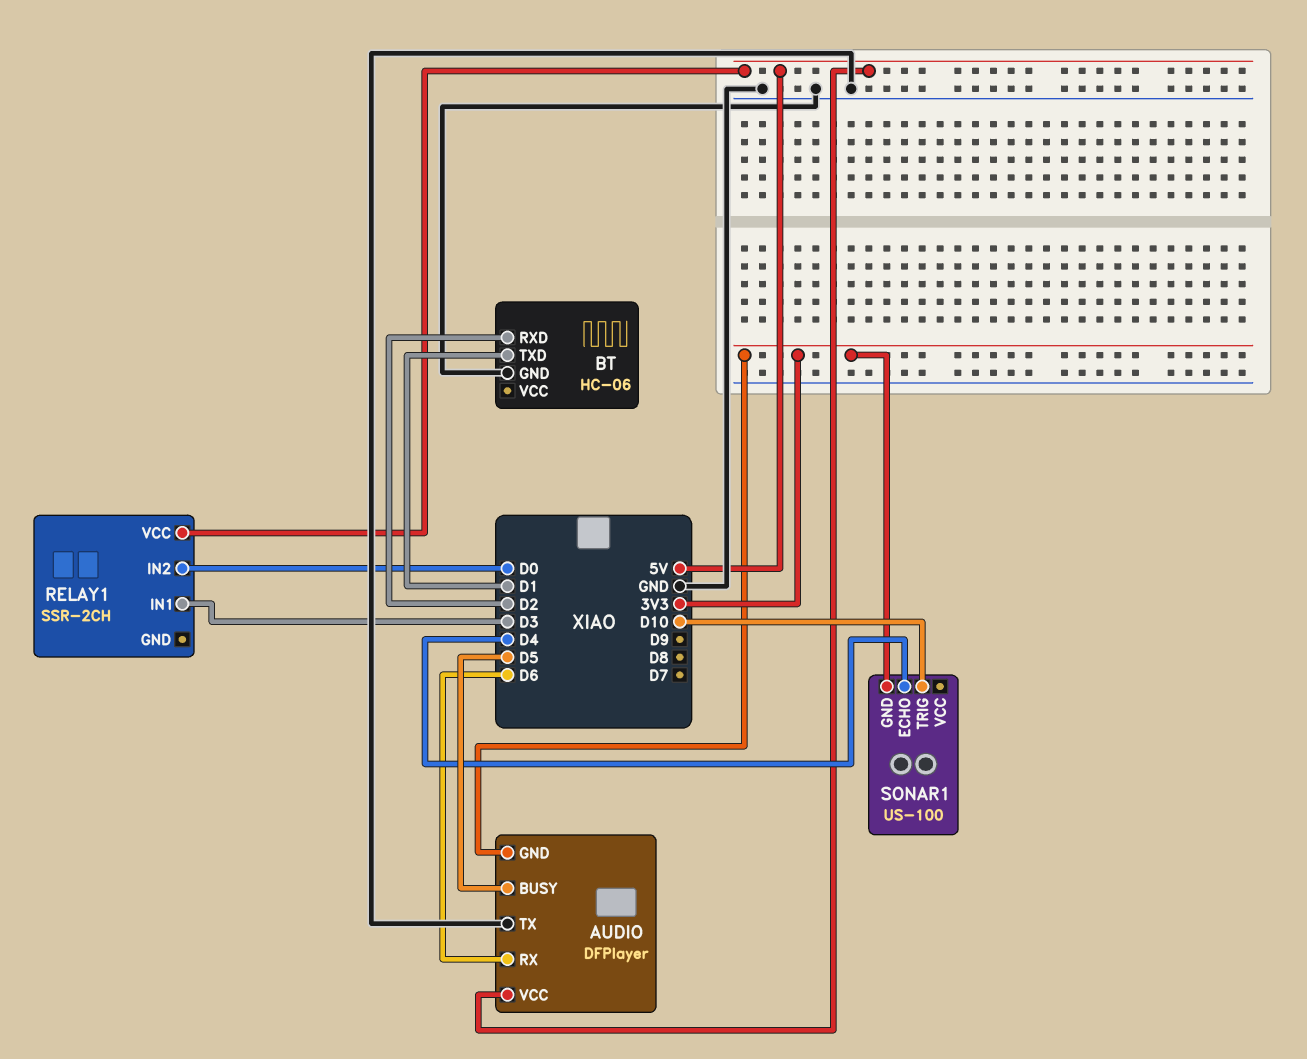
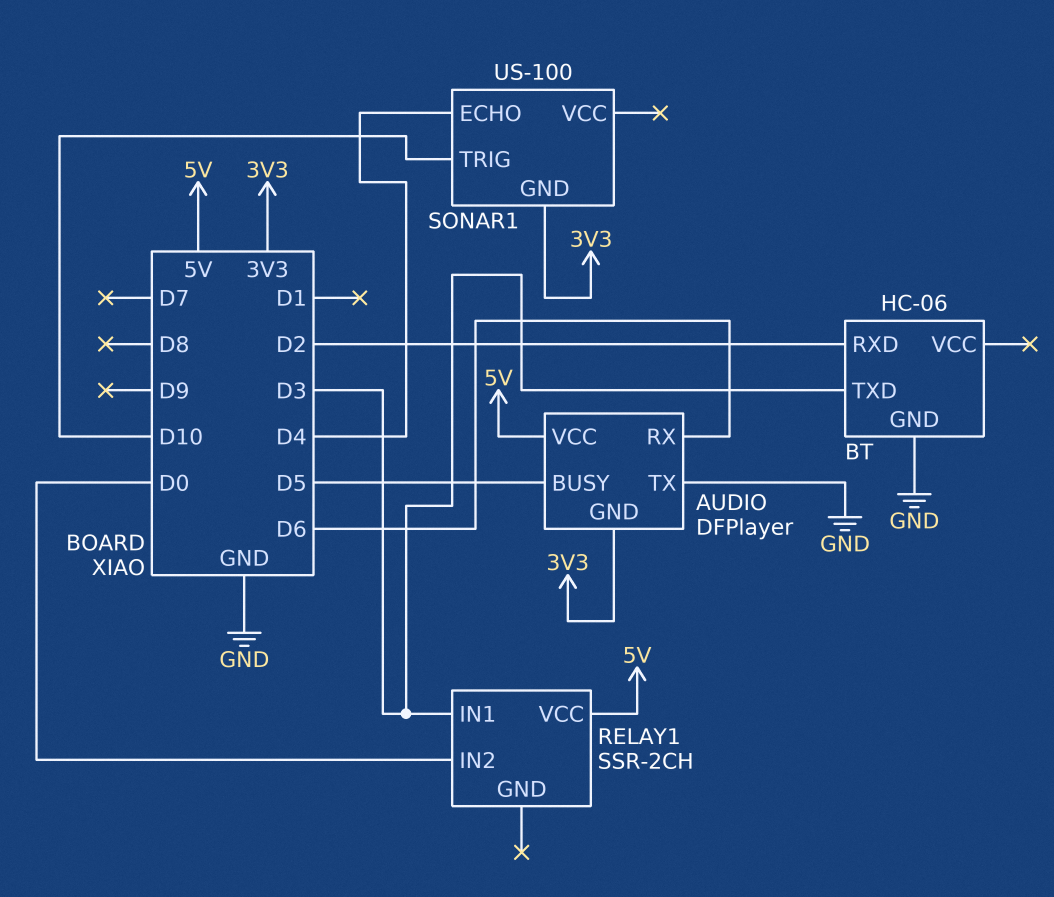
BT pin TXD: D1 -> D3

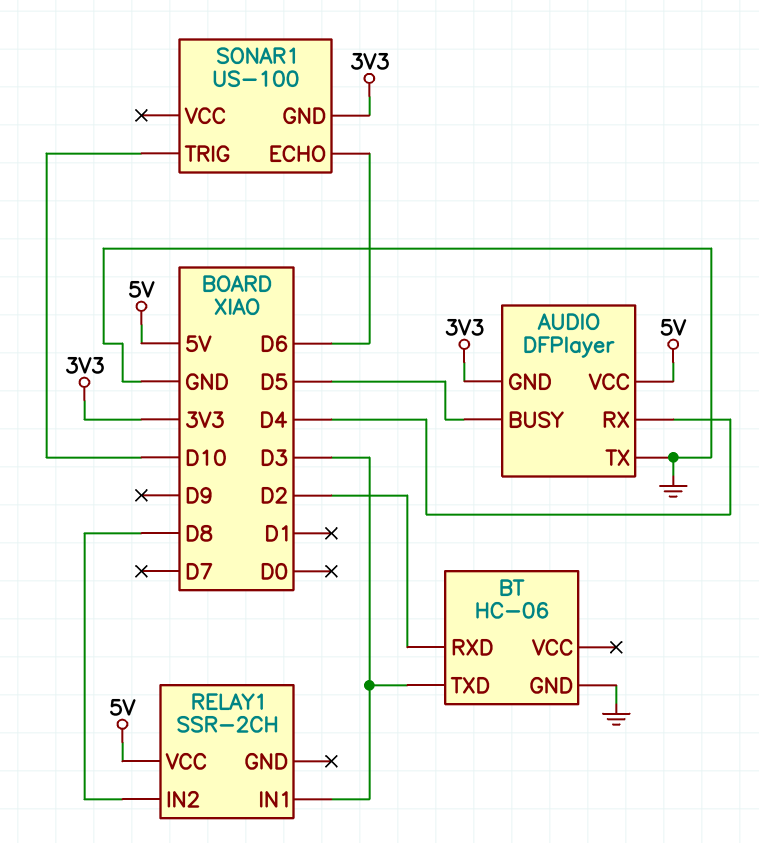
AUDIO pin RX: D6 -> D4
RELAY1 pin IN2: D0 -> D8
SONAR1 pin ECHO: D4 -> D6

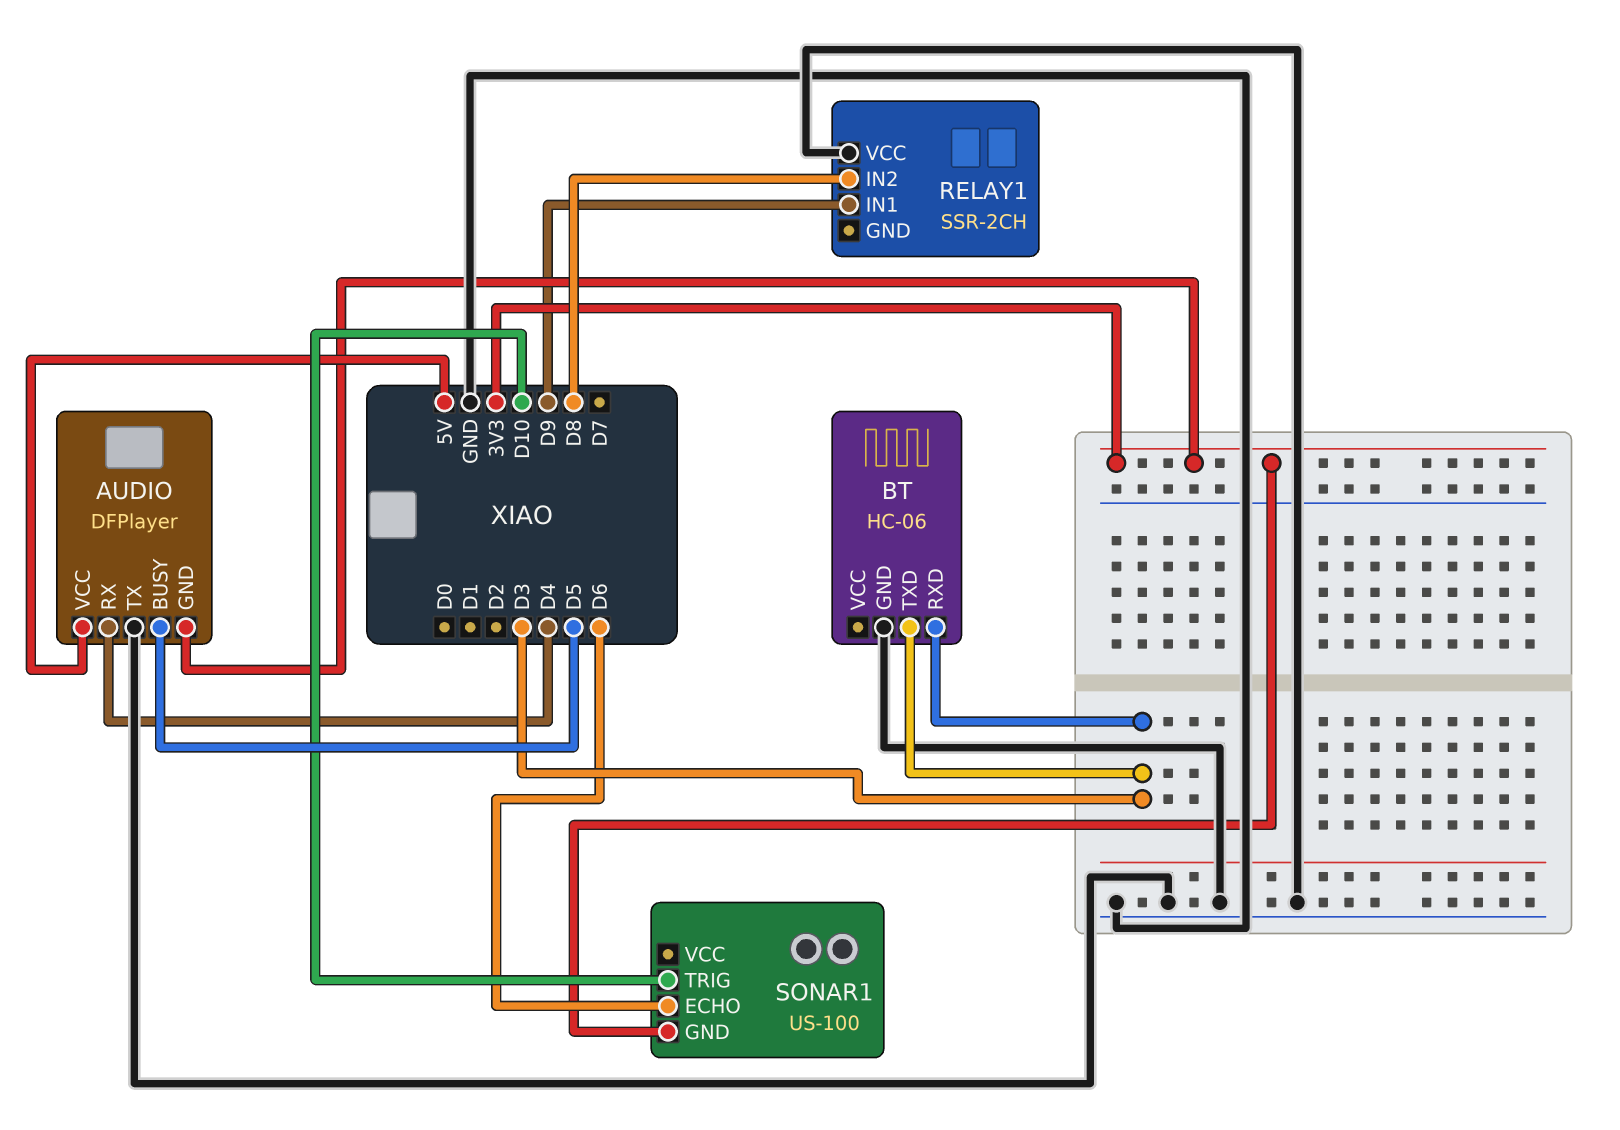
BT pin RXD: D2 -> D3
RELAY1 pin IN1: D3 -> D9
RELAY1 pin VCC: 5V -> GND

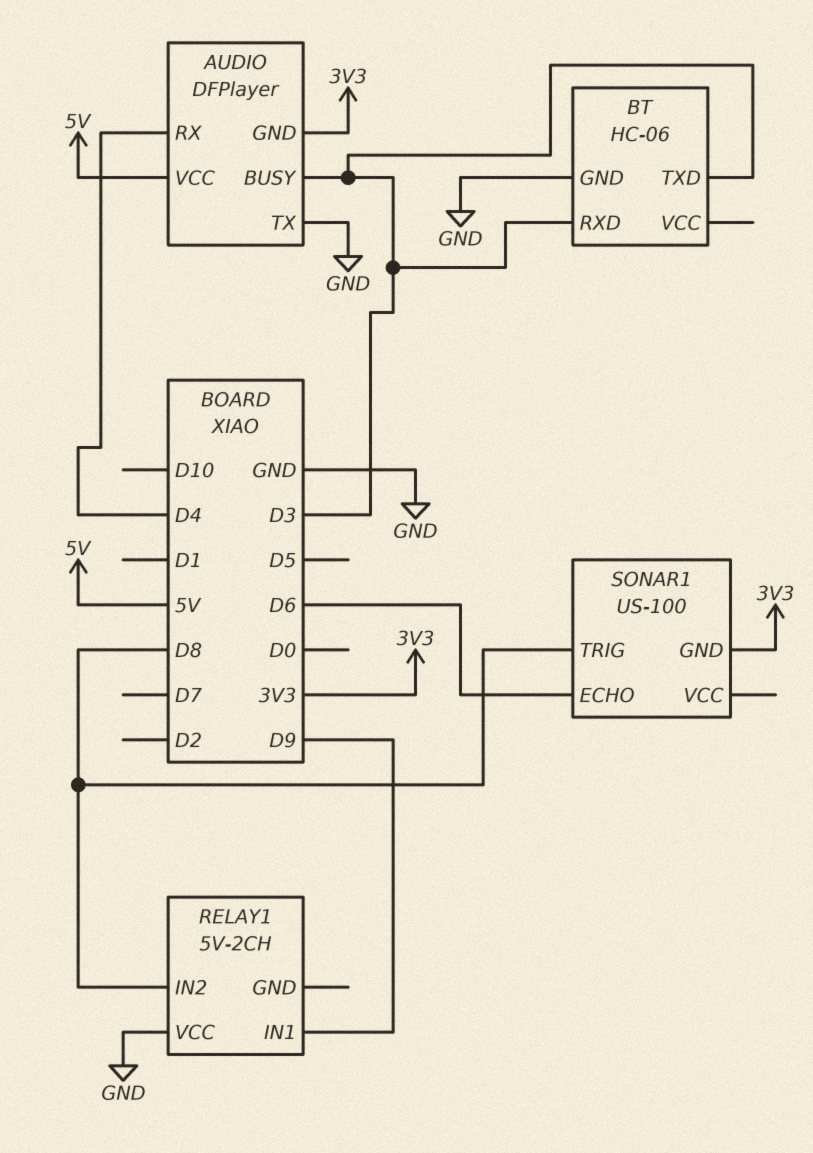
AUDIO pin BUSY: D5 -> D3
RELAY1: SSR-2CH -> 5V-2CH
SONAR1 pin TRIG: D10 -> D8

